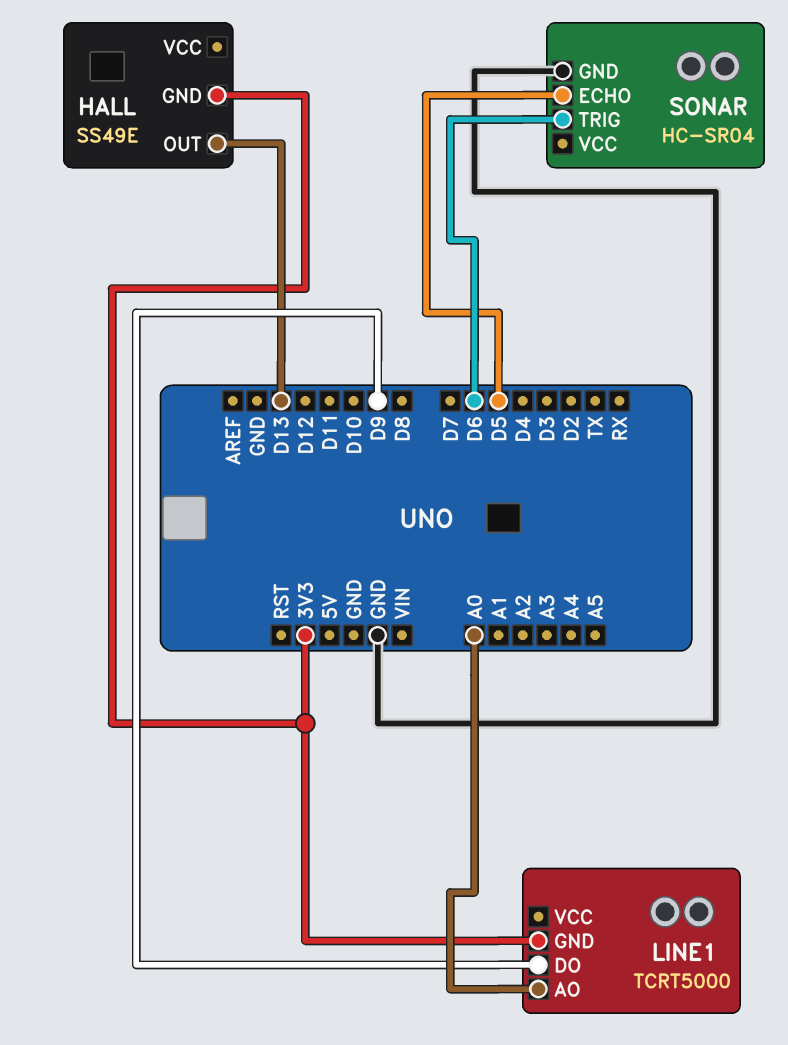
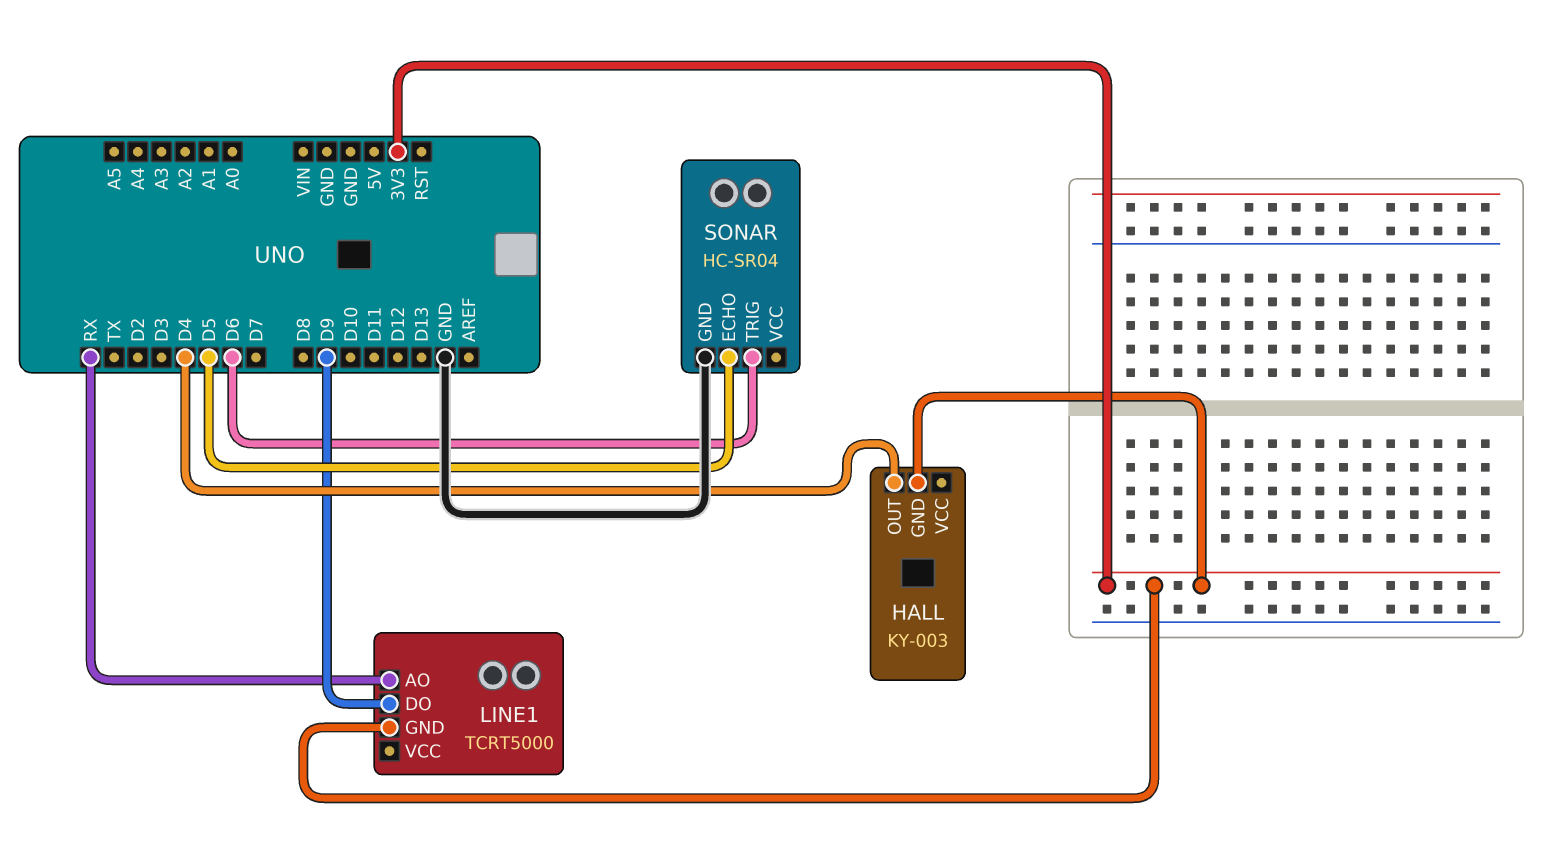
HALL: SS49E -> KY-003
HALL pin OUT: D13 -> D4
LINE1 pin AO: A0 -> RX

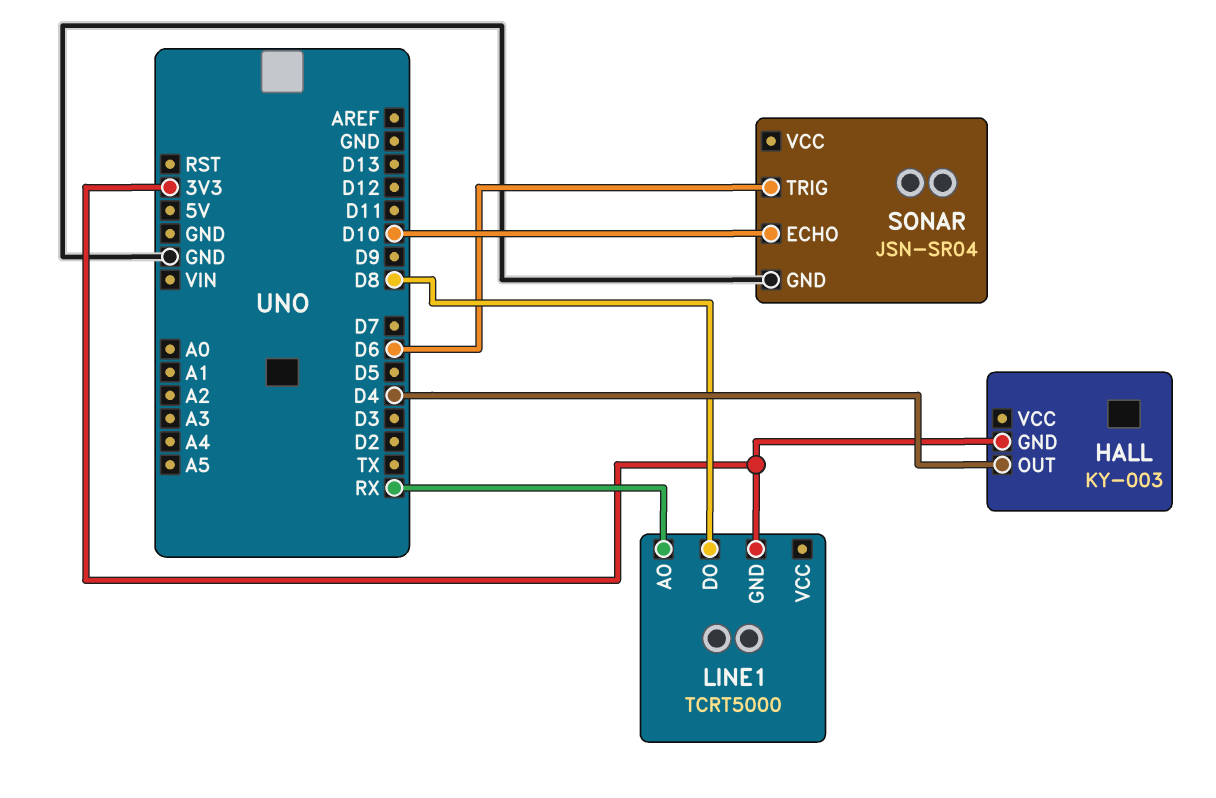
LINE1 pin DO: D9 -> D8
SONAR: HC-SR04 -> JSN-SR04
SONAR pin ECHO: D5 -> D10

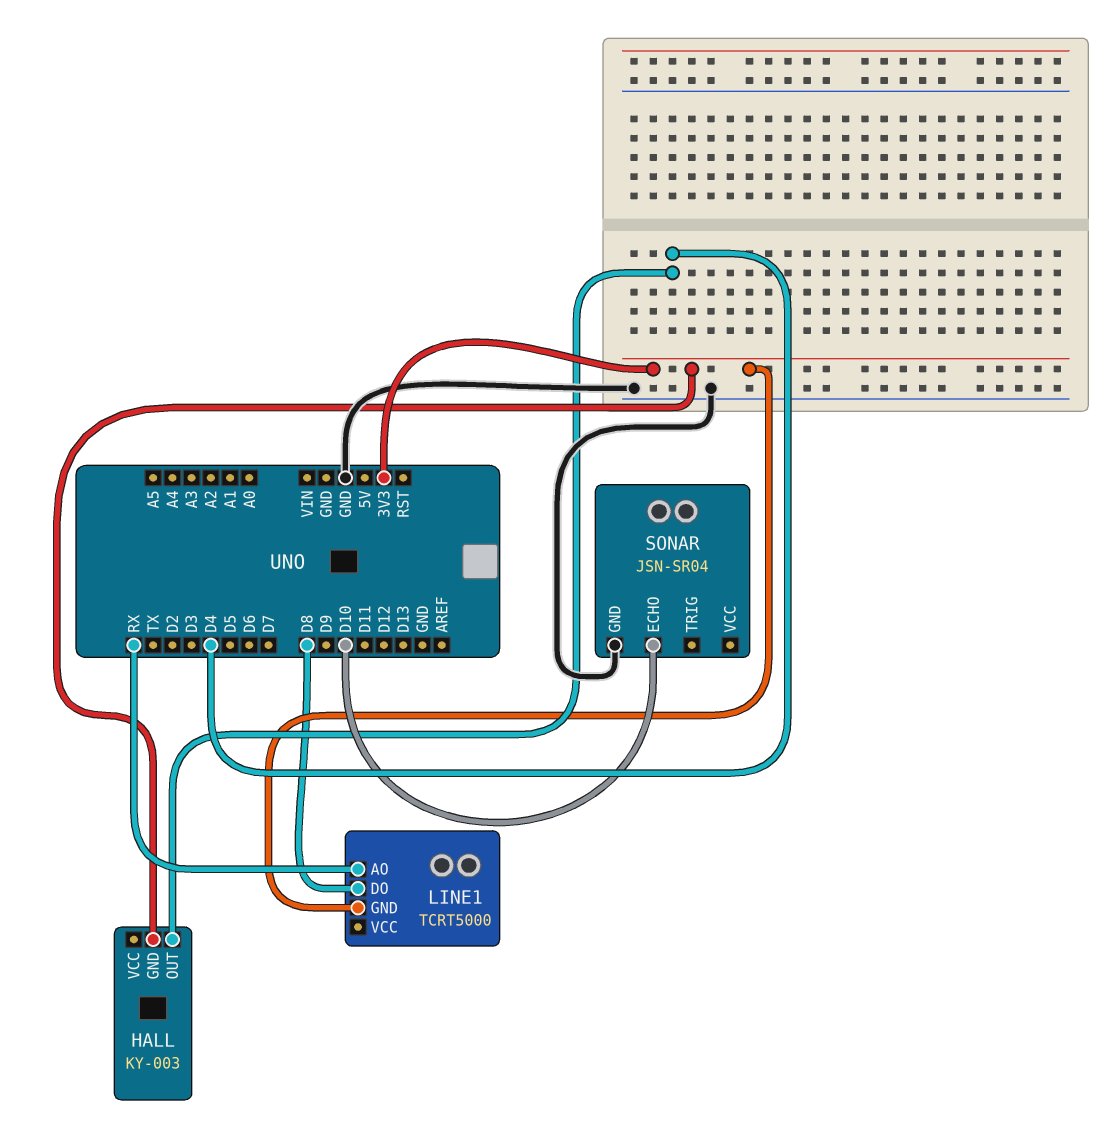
SONAR pin TRIG: D6 -> none

